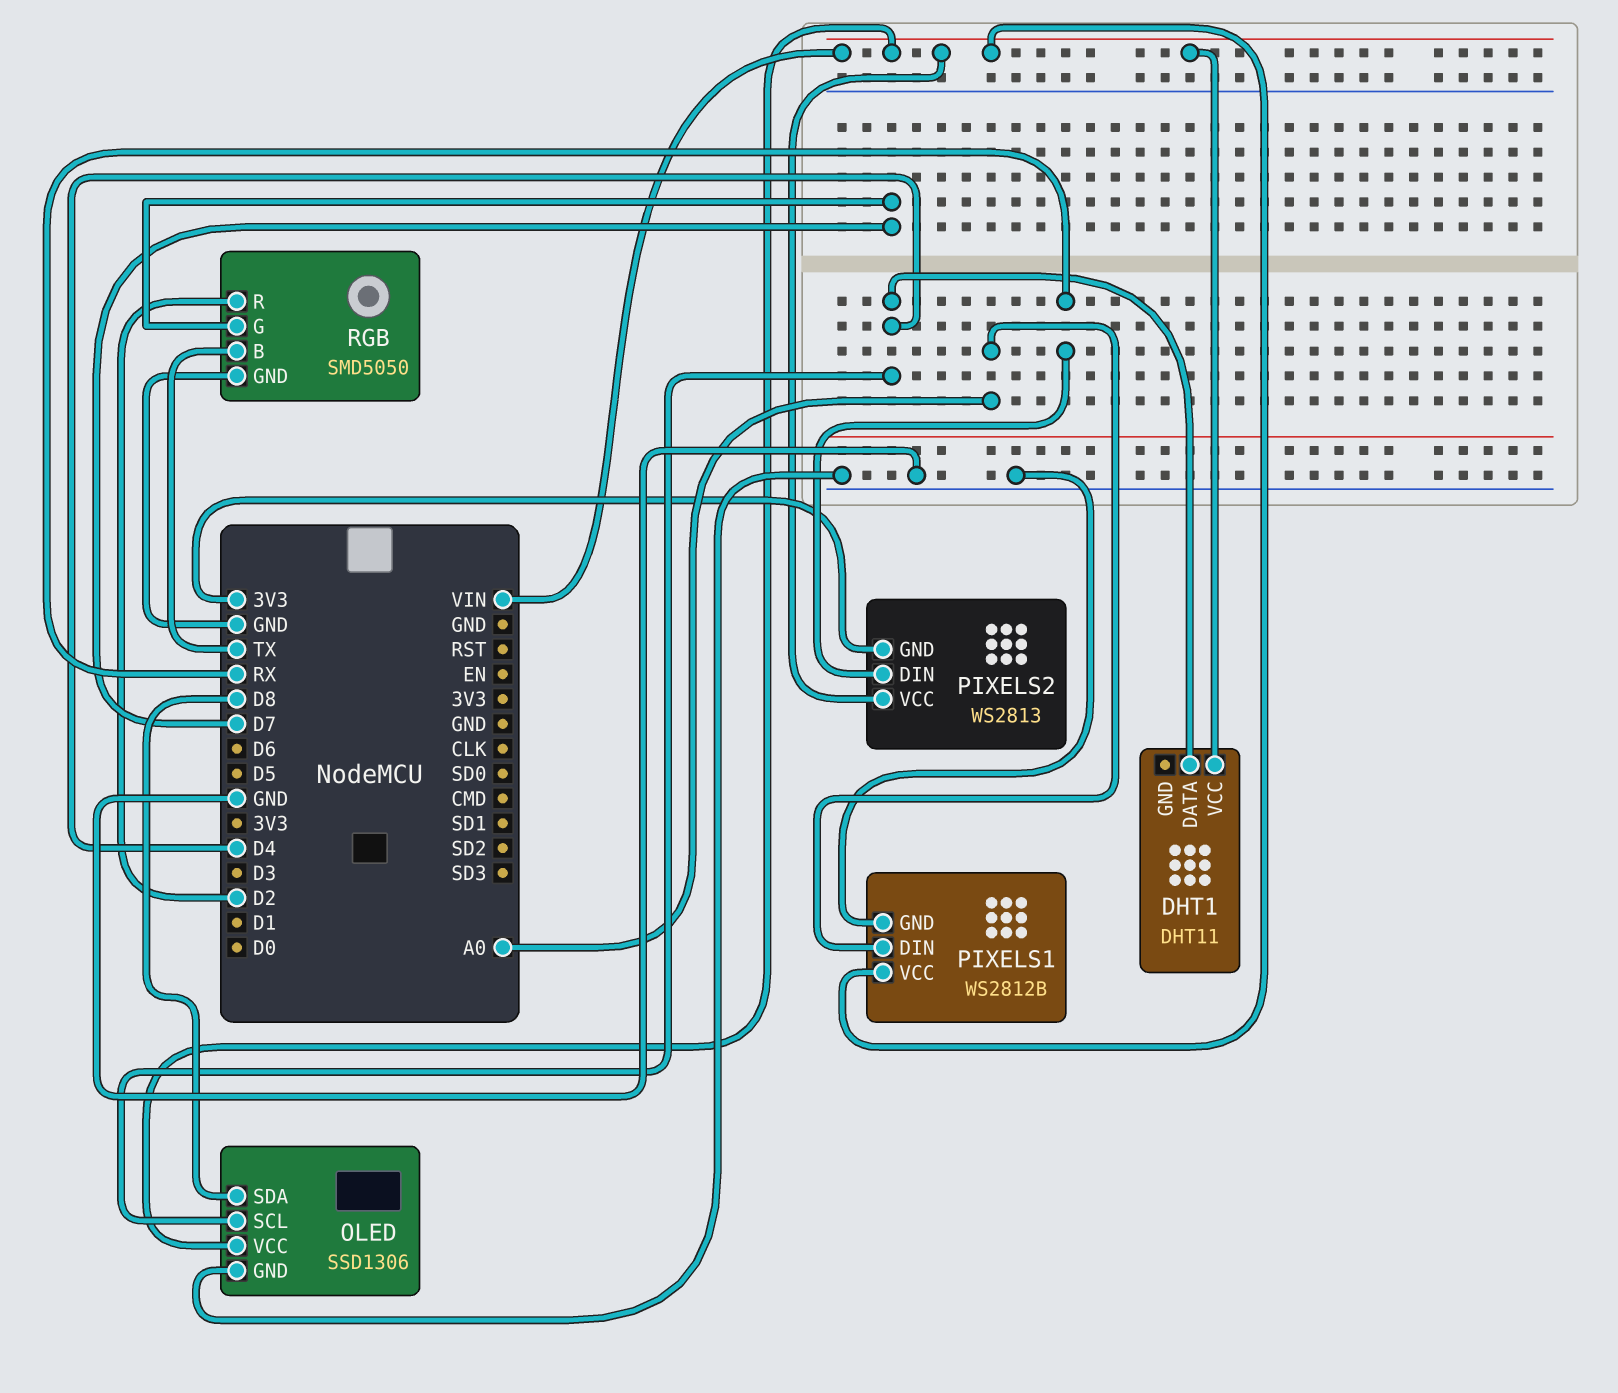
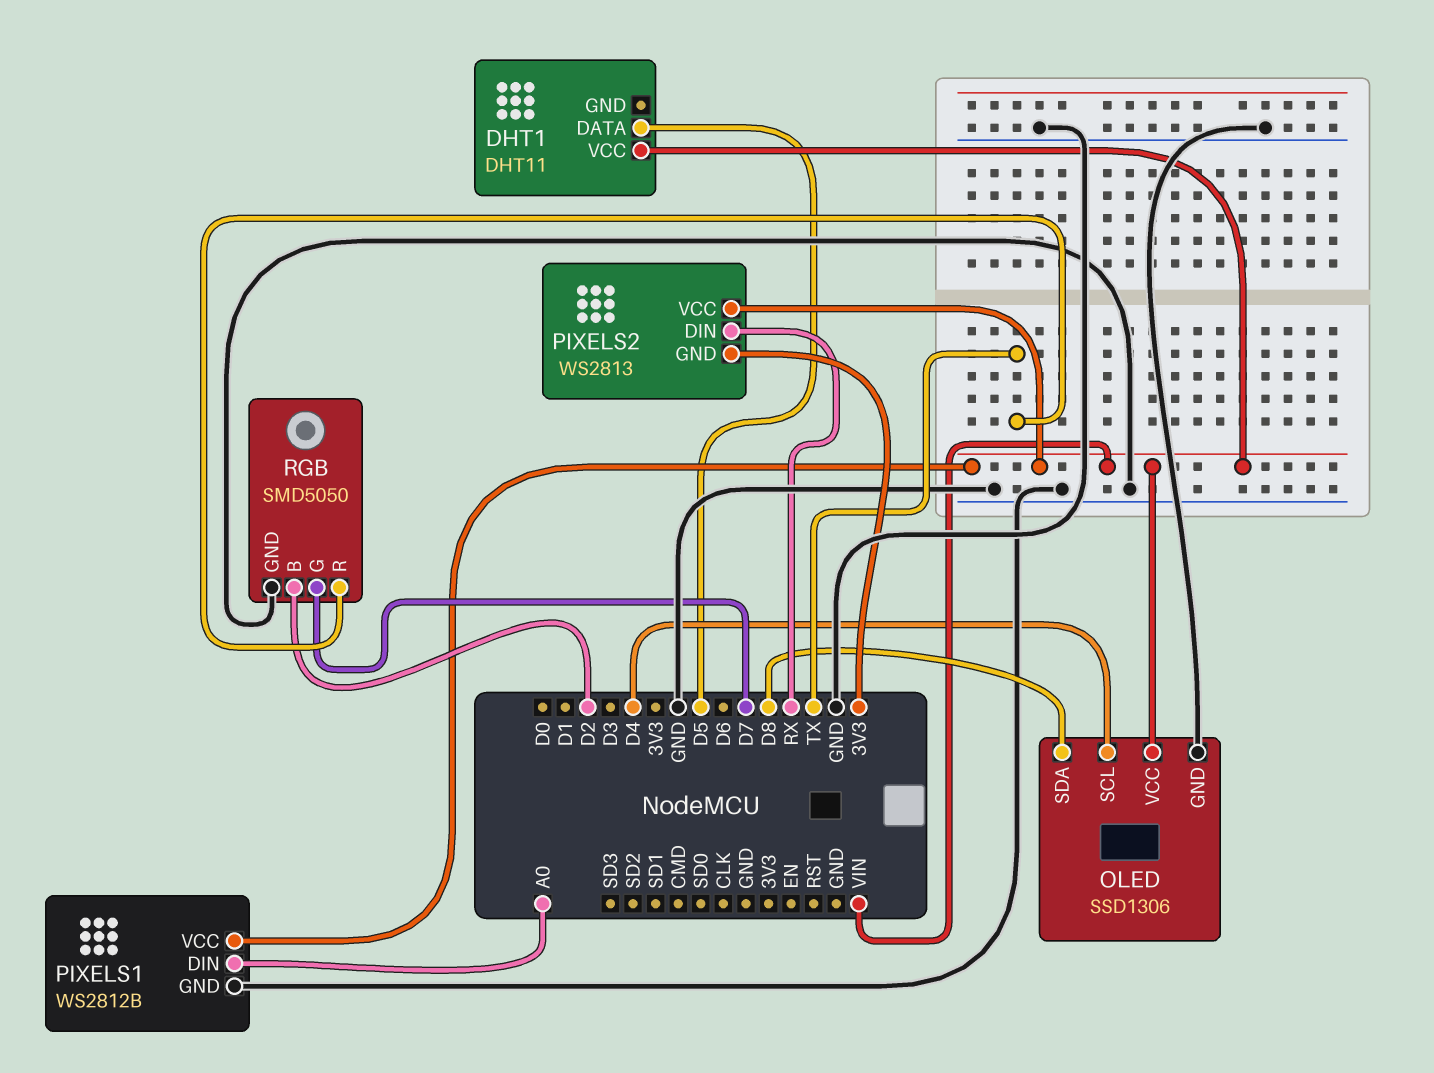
DHT1 pin DATA: D4 -> D5
RGB pin B: TX -> D2
RGB pin R: D2 -> TX

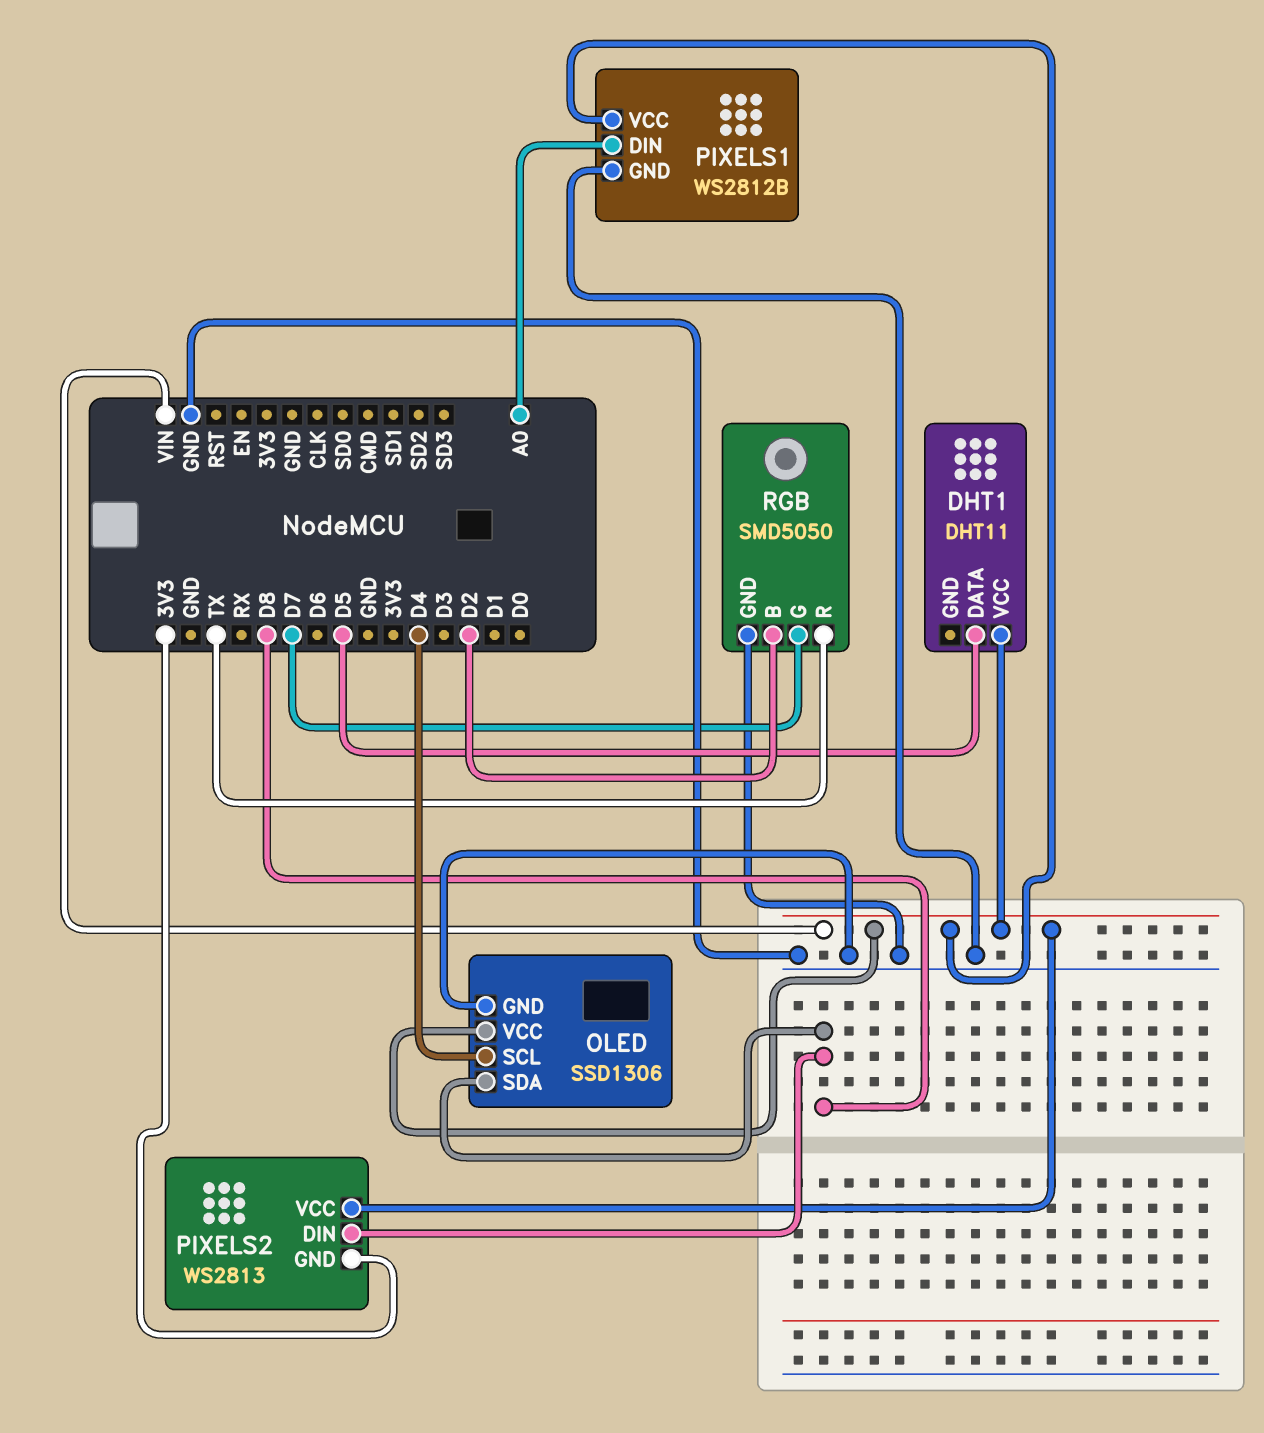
PIXELS2 pin DIN: RX -> D8

